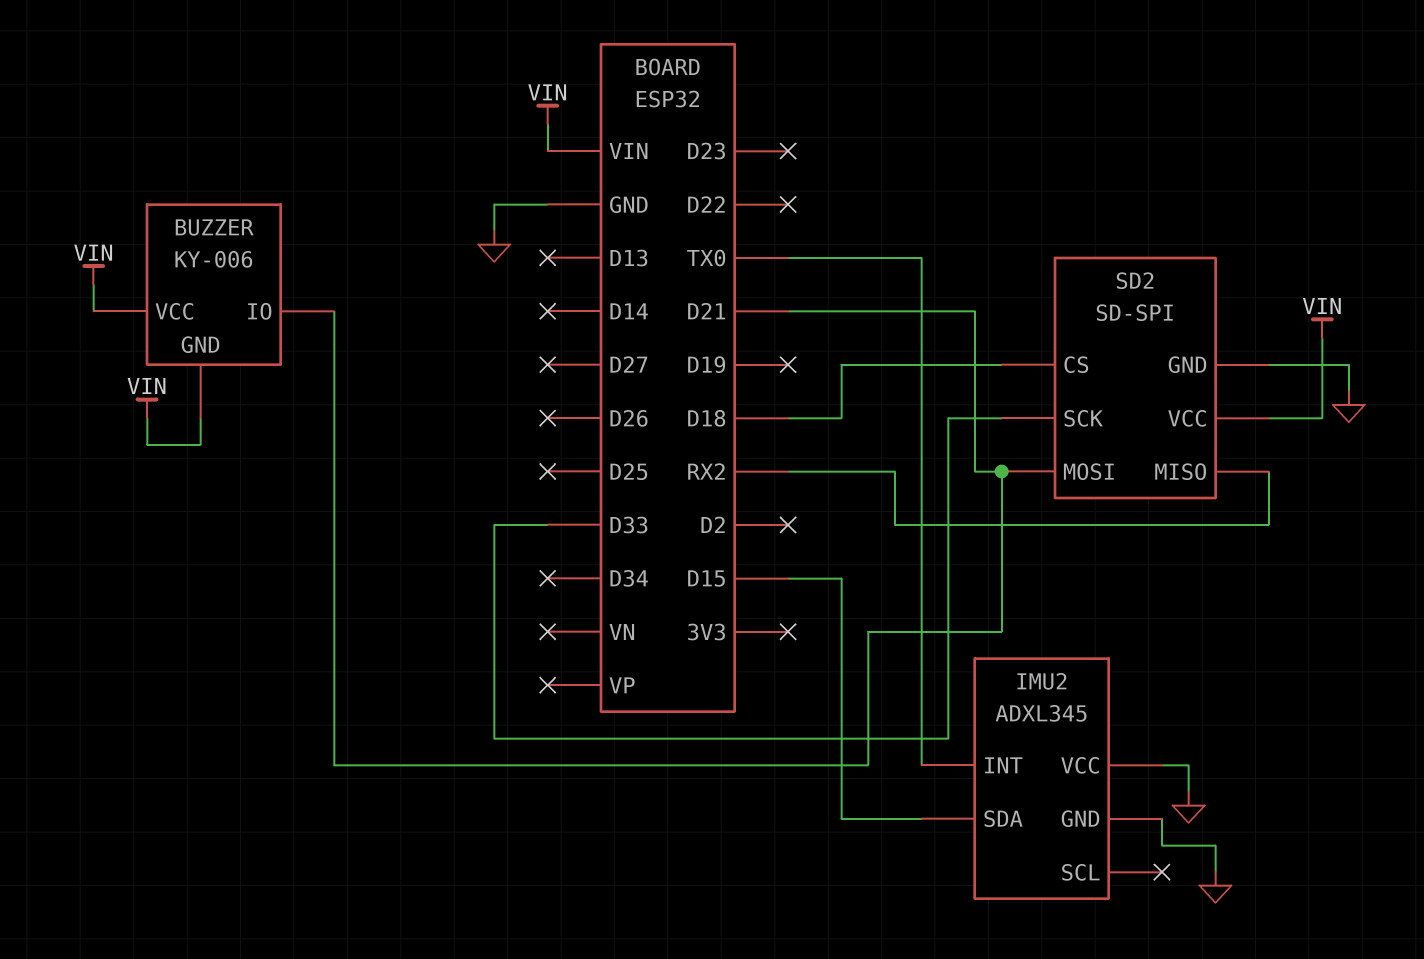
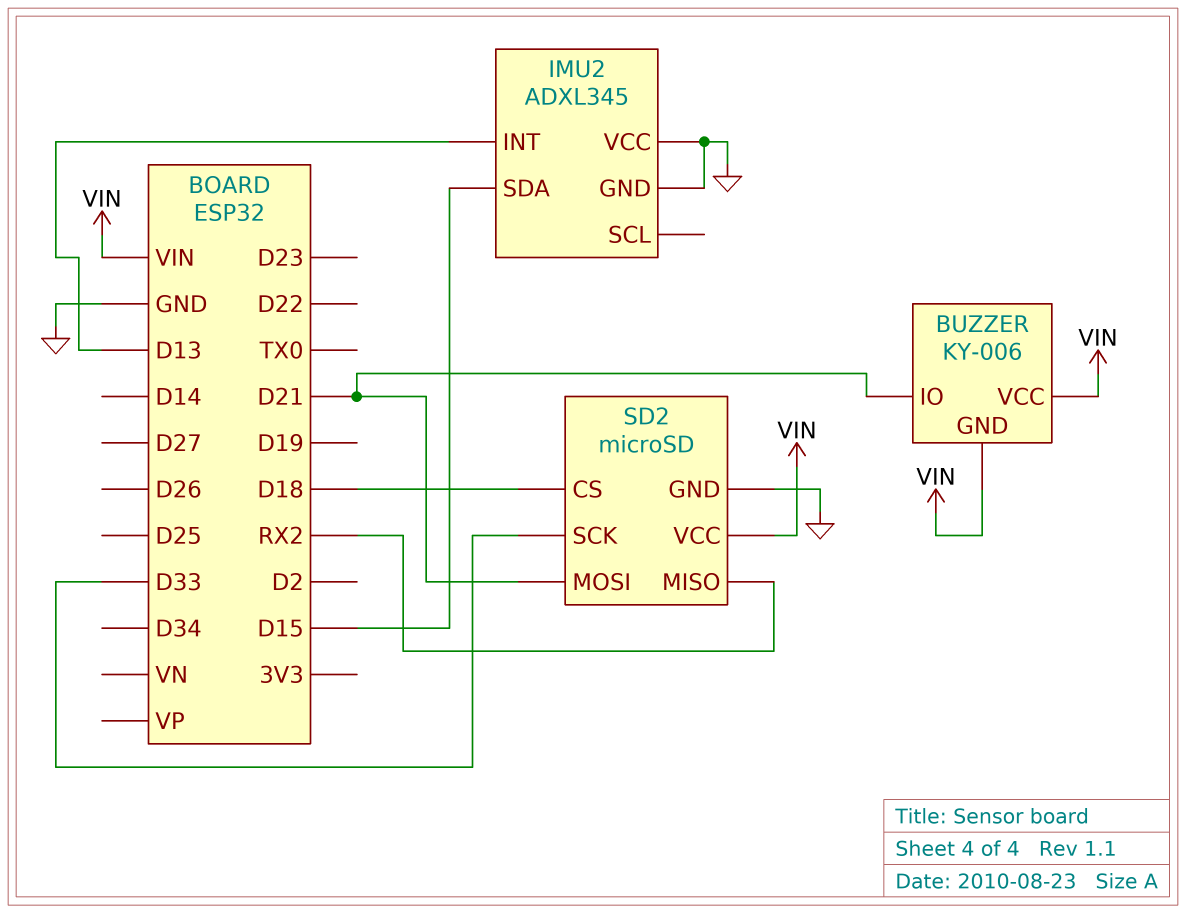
IMU2 pin INT: TX0 -> D13
SD2: SD-SPI -> microSD

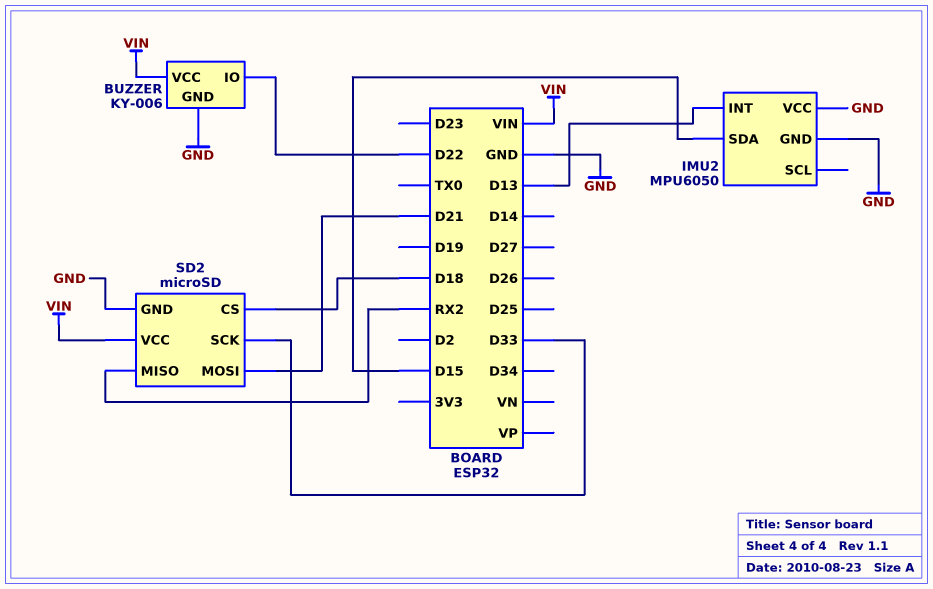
BUZZER pin GND: VIN -> GND
BUZZER pin IO: D21 -> D22
IMU2: ADXL345 -> MPU6050

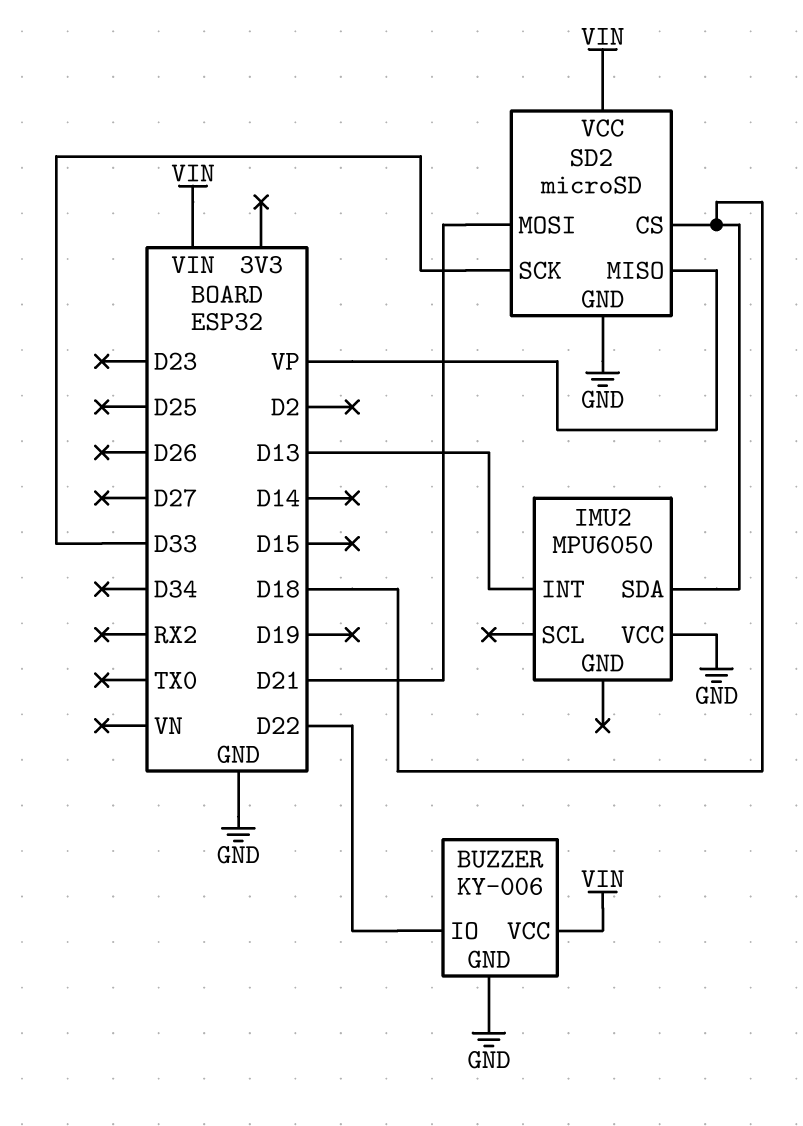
IMU2 pin GND: GND -> none
IMU2 pin SDA: D15 -> D18
SD2 pin MISO: RX2 -> VP

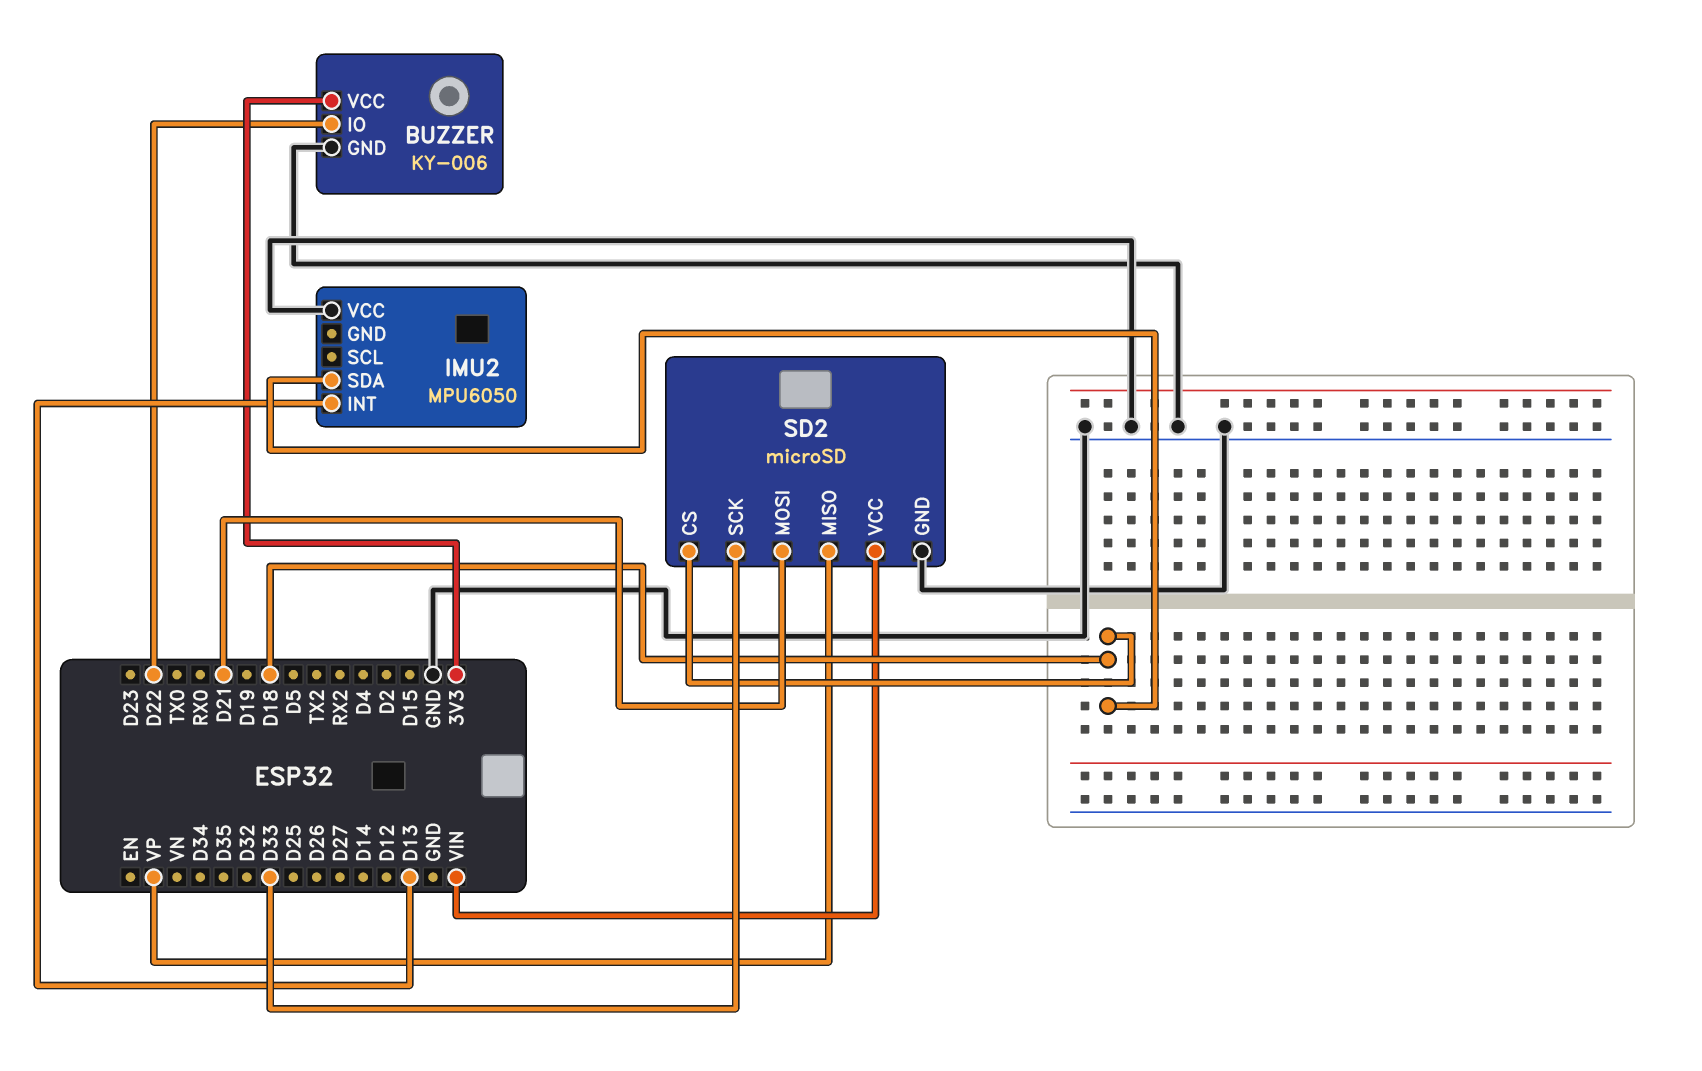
BUZZER pin VCC: VIN -> 3V3

